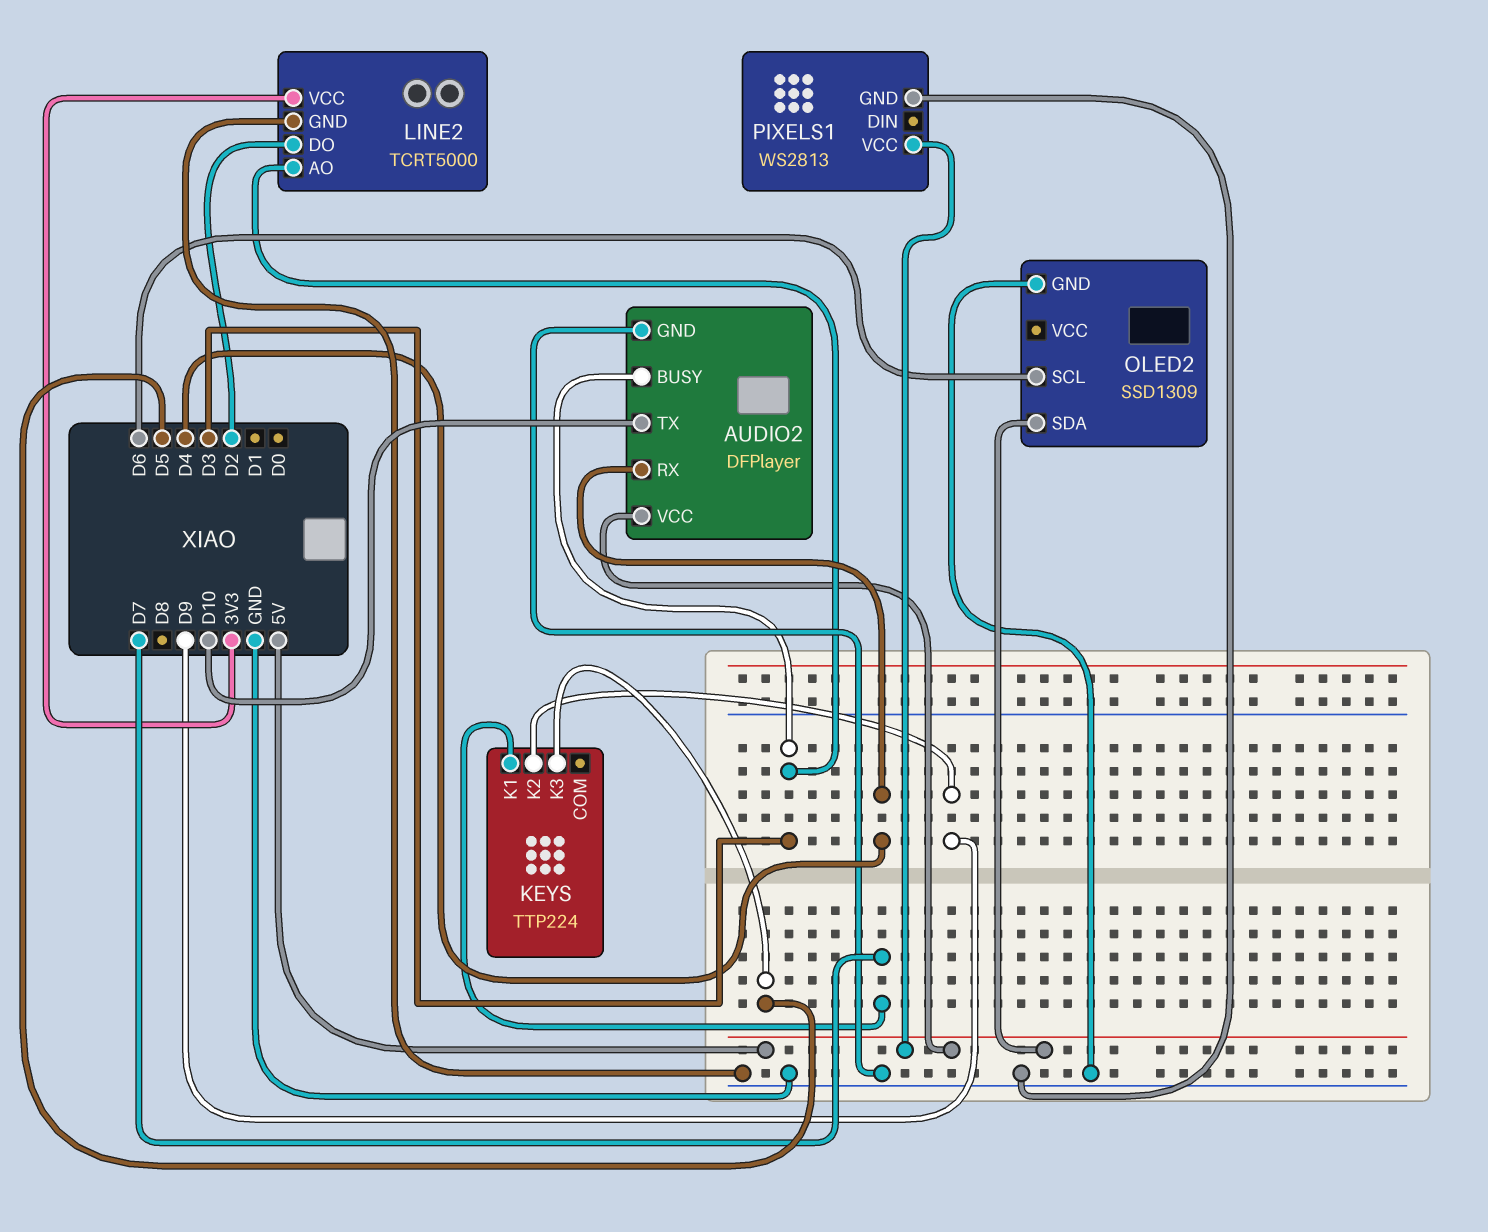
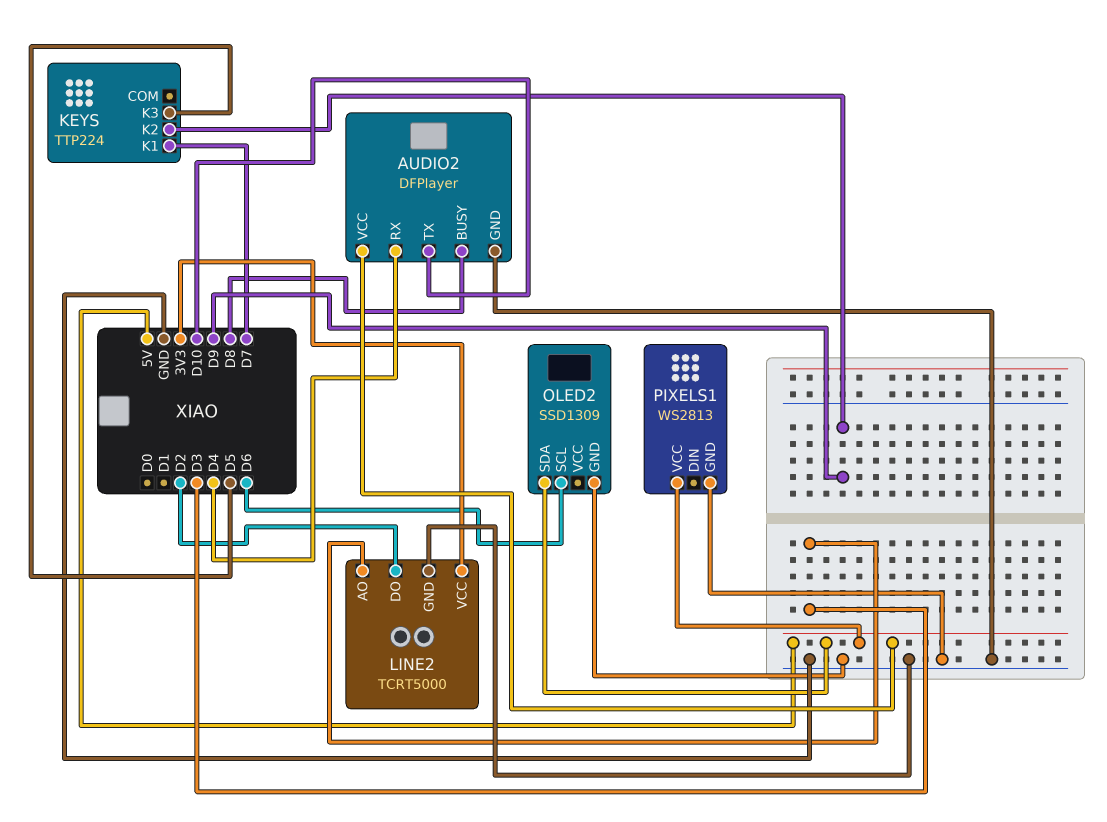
AUDIO2 pin BUSY: D3 -> D8

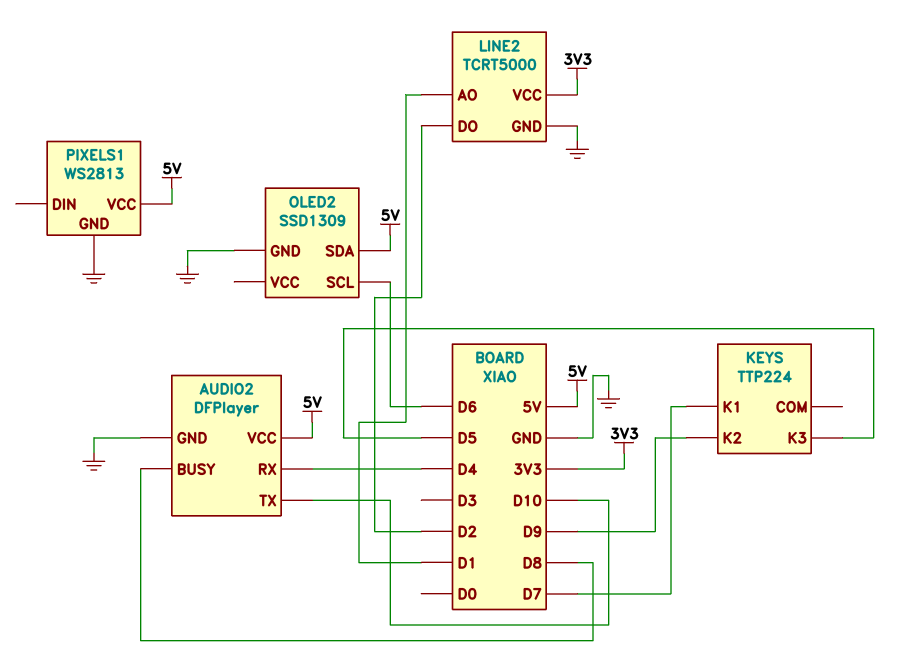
LINE2 pin AO: D3 -> D1

